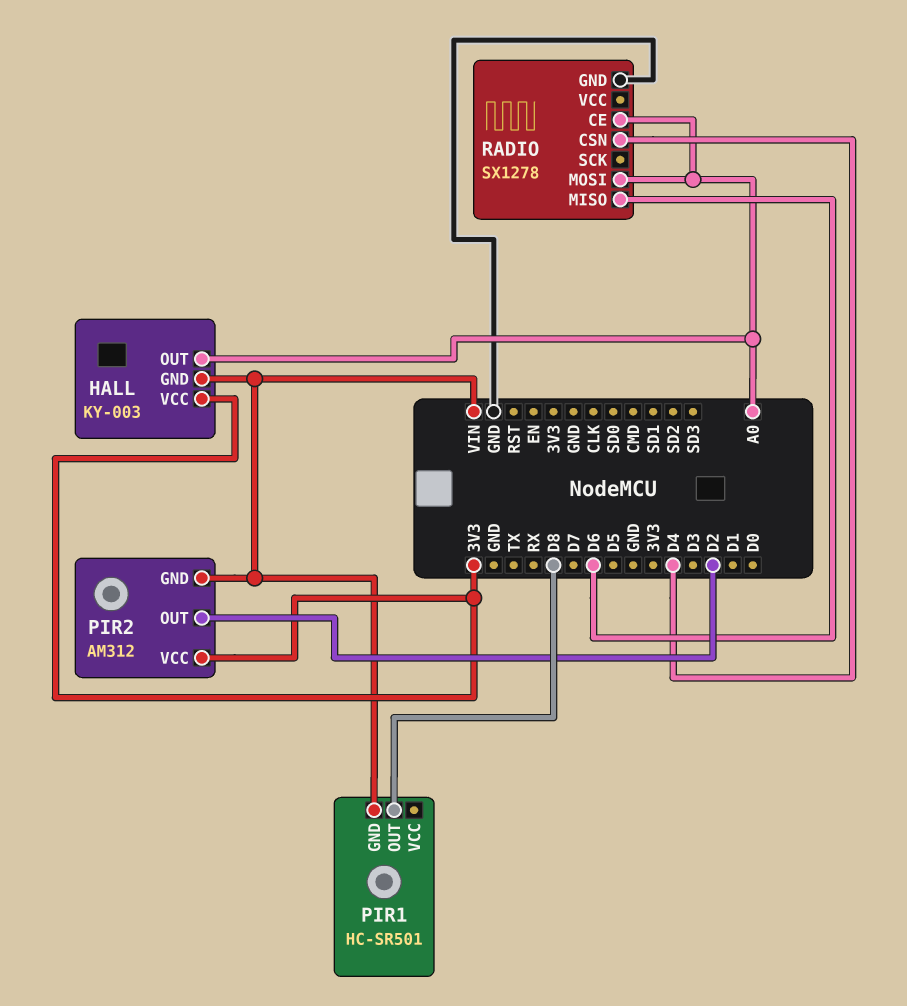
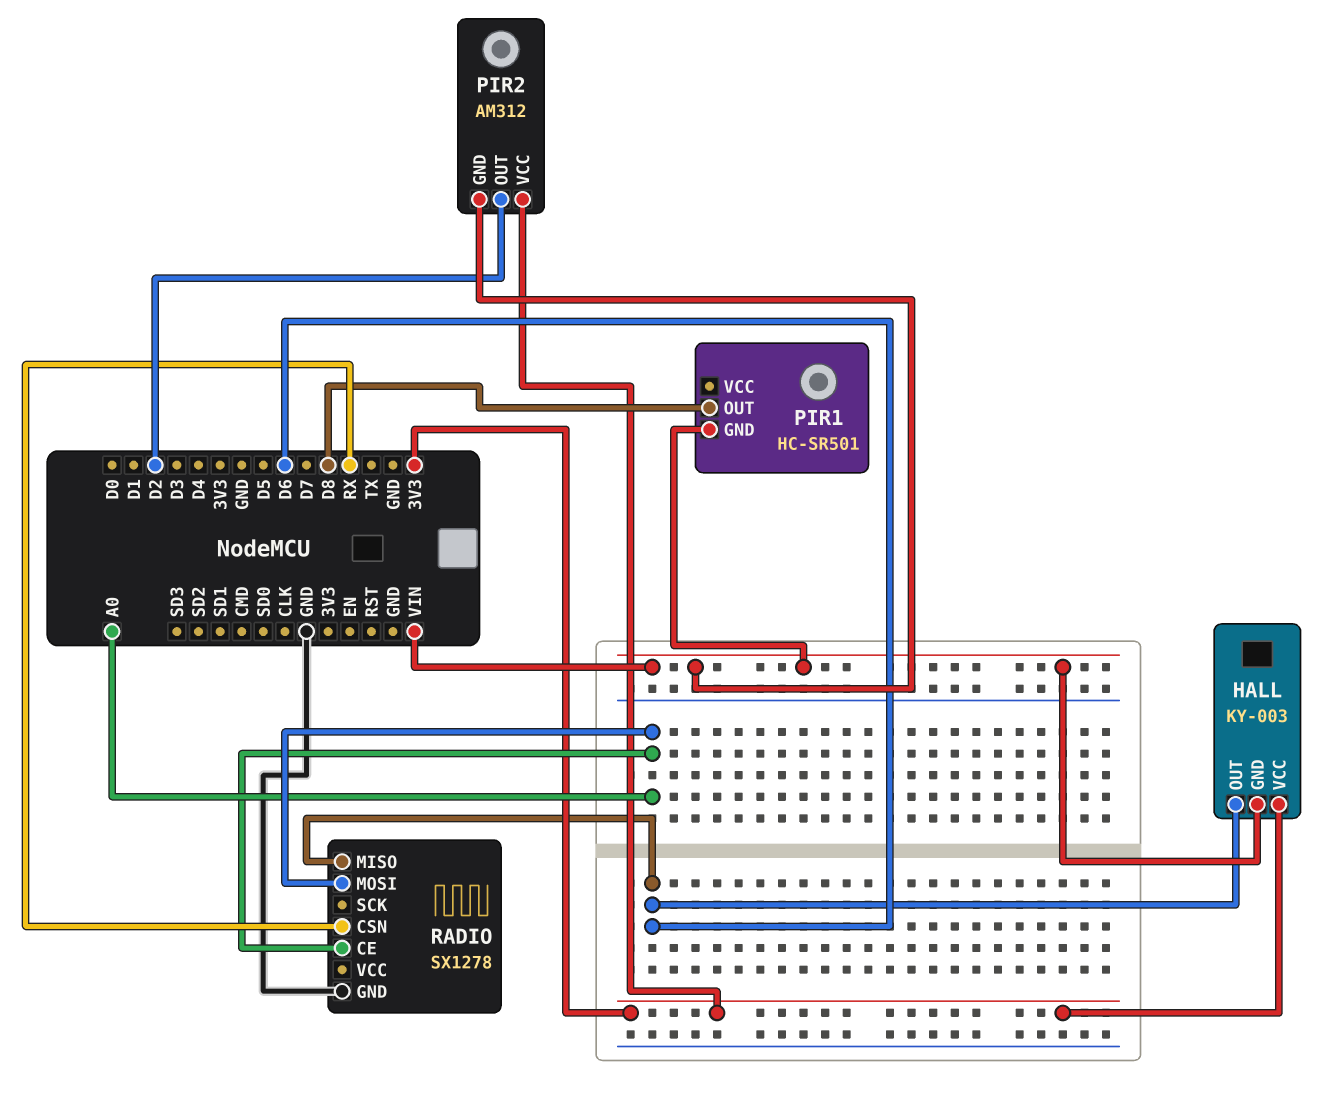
HALL pin OUT: A0 -> D6
RADIO pin CSN: D4 -> RX

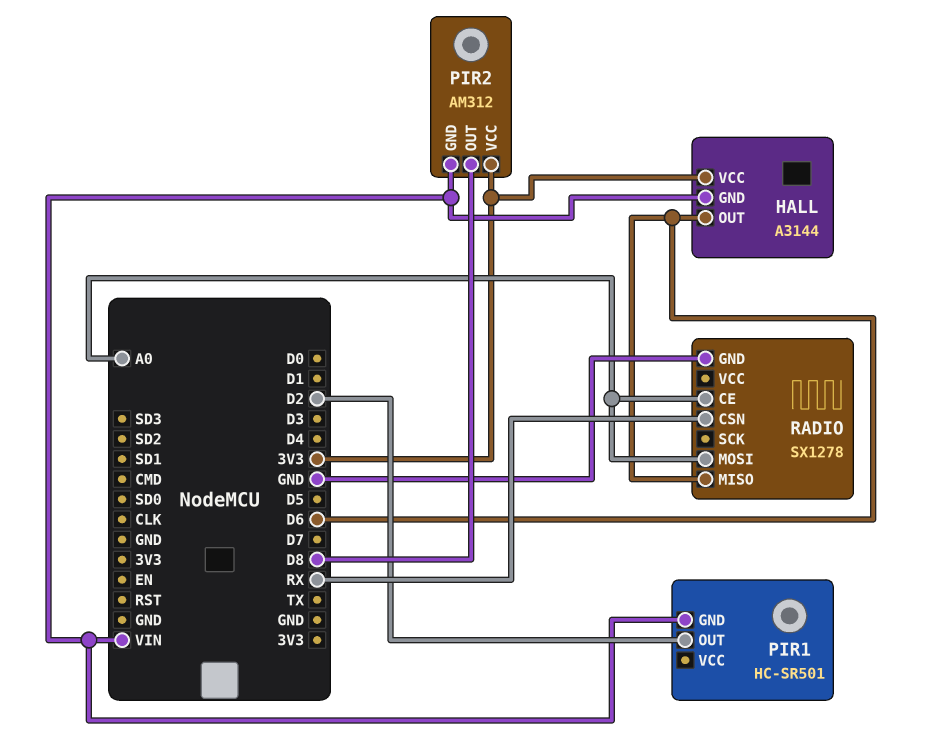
HALL: KY-003 -> A3144
PIR1 pin OUT: D8 -> D2
PIR2 pin OUT: D2 -> D8

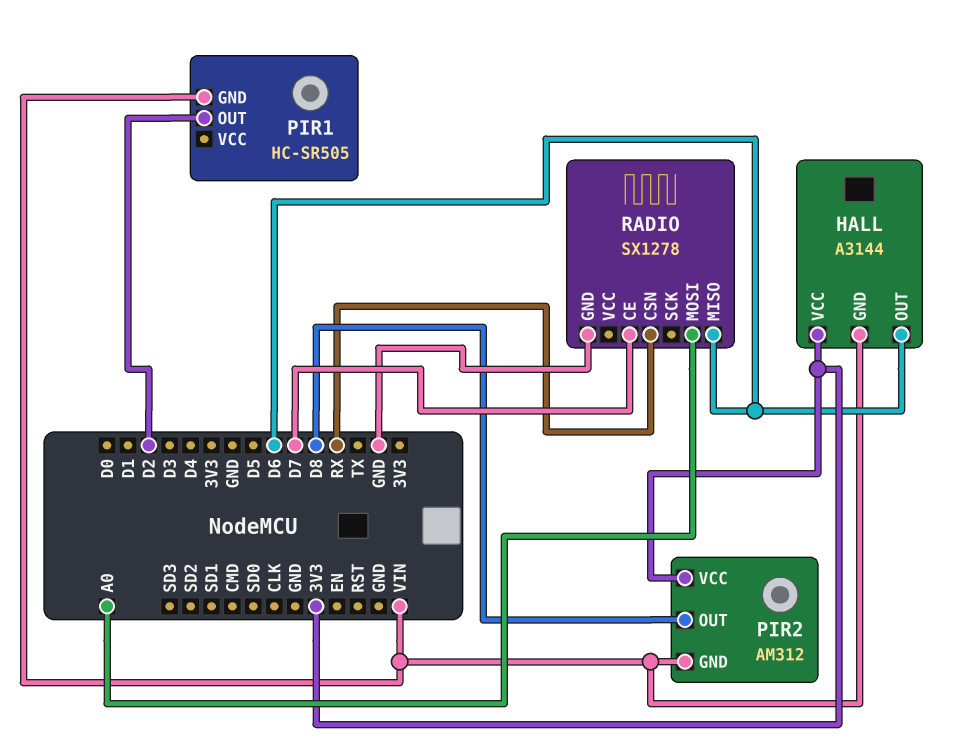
PIR1: HC-SR501 -> HC-SR505
RADIO pin CE: A0 -> D7

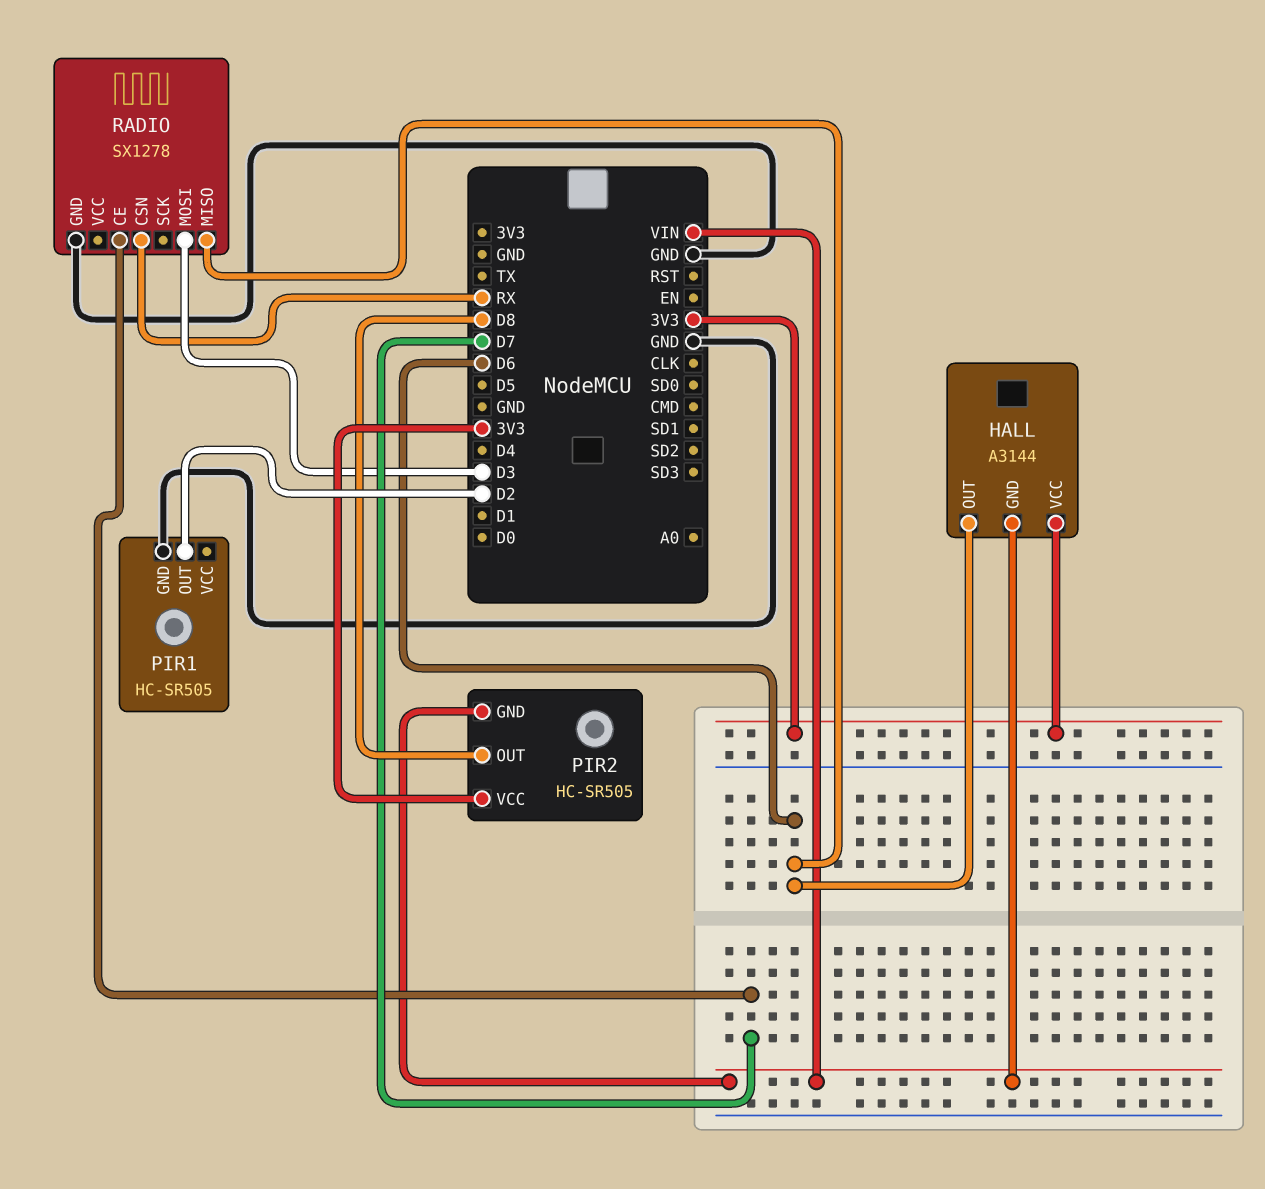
PIR1 pin GND: VIN -> GND
PIR2: AM312 -> HC-SR505
RADIO pin MOSI: A0 -> D3

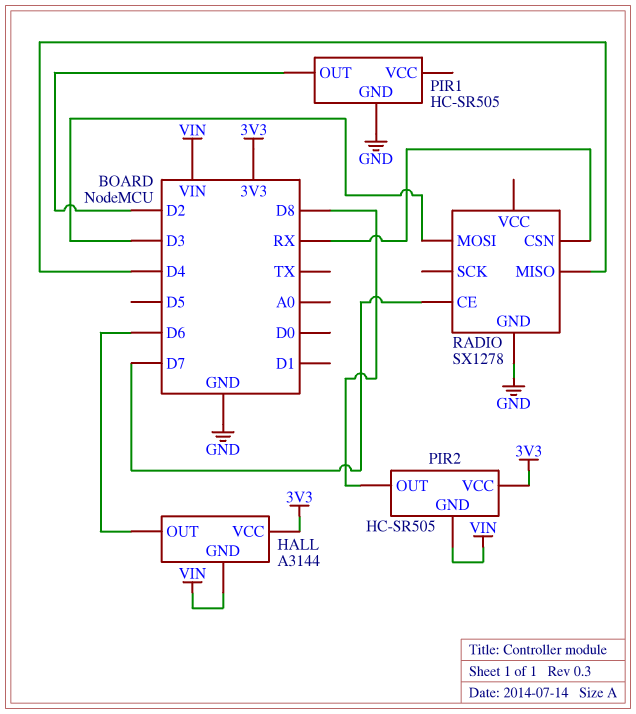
RADIO pin MISO: D6 -> D4

